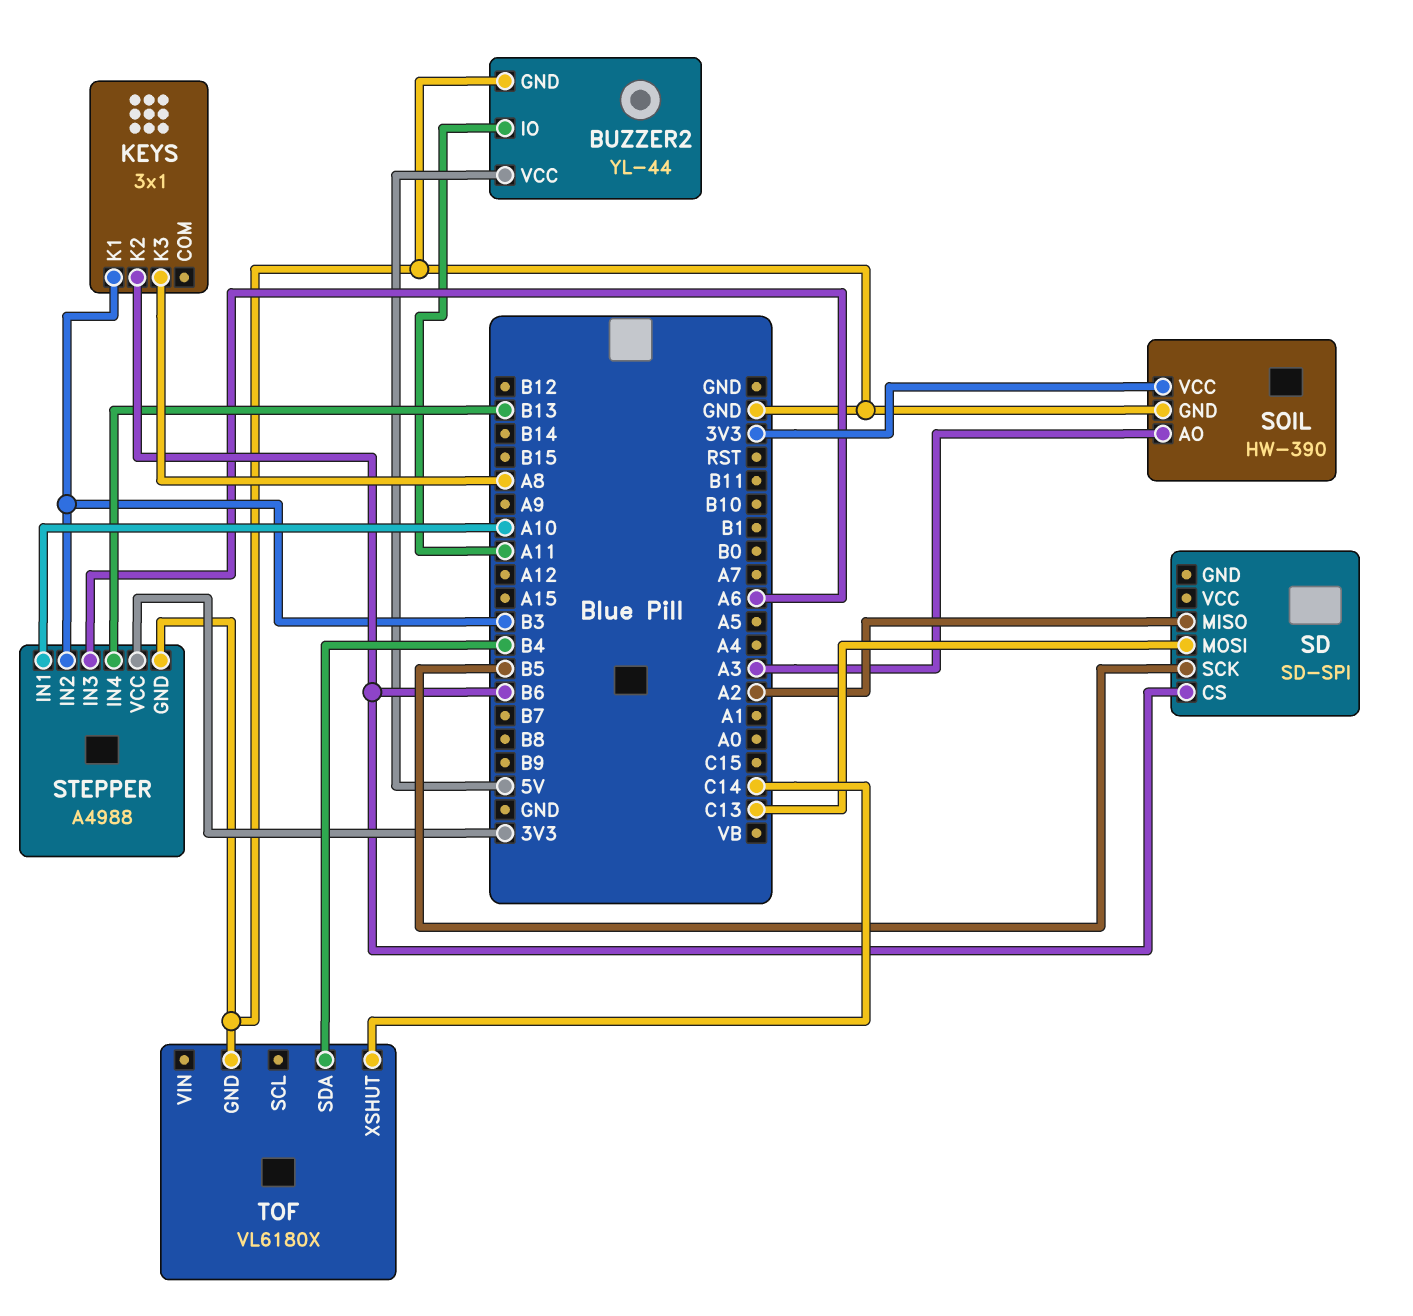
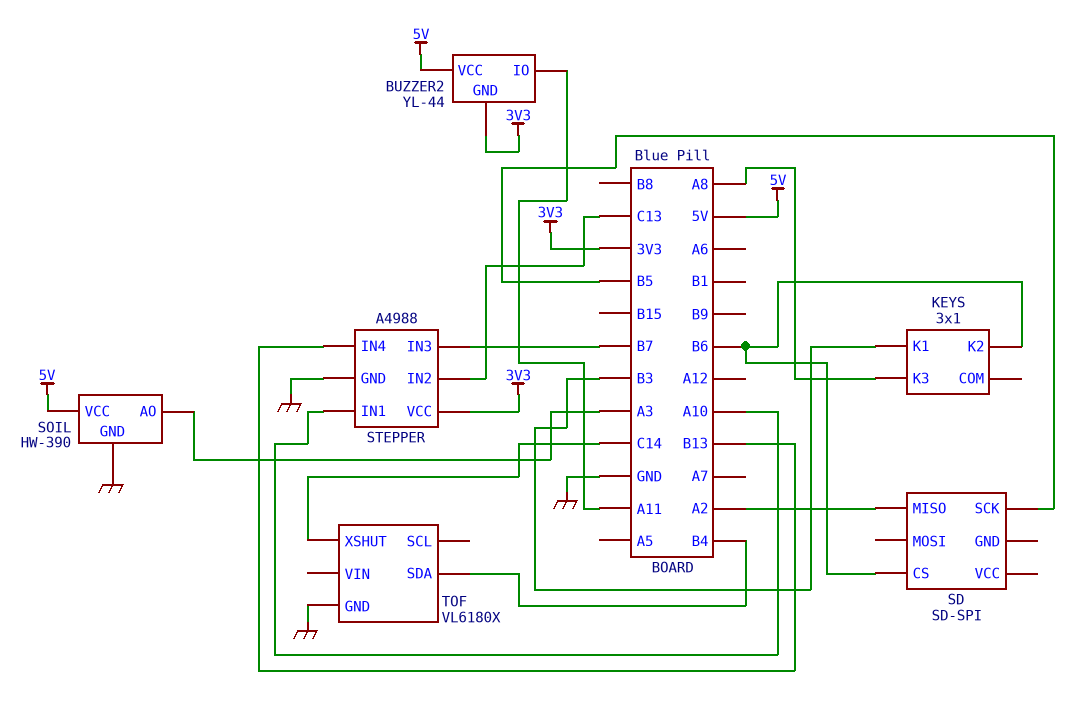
BUZZER2 pin GND: GND -> 3V3
SD pin MOSI: C13 -> none
SOIL pin VCC: 3V3 -> 5V
STEPPER pin IN2: B3 -> C13
STEPPER pin IN3: A6 -> B7

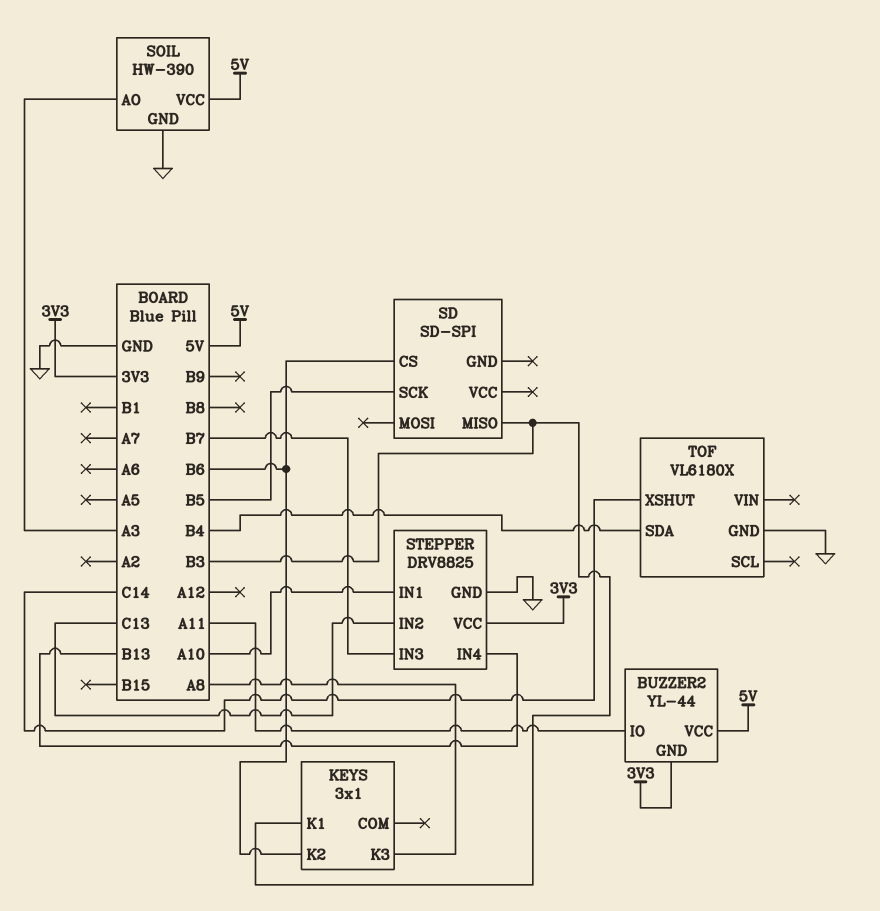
SD pin MISO: A2 -> B3
STEPPER: A4988 -> DRV8825

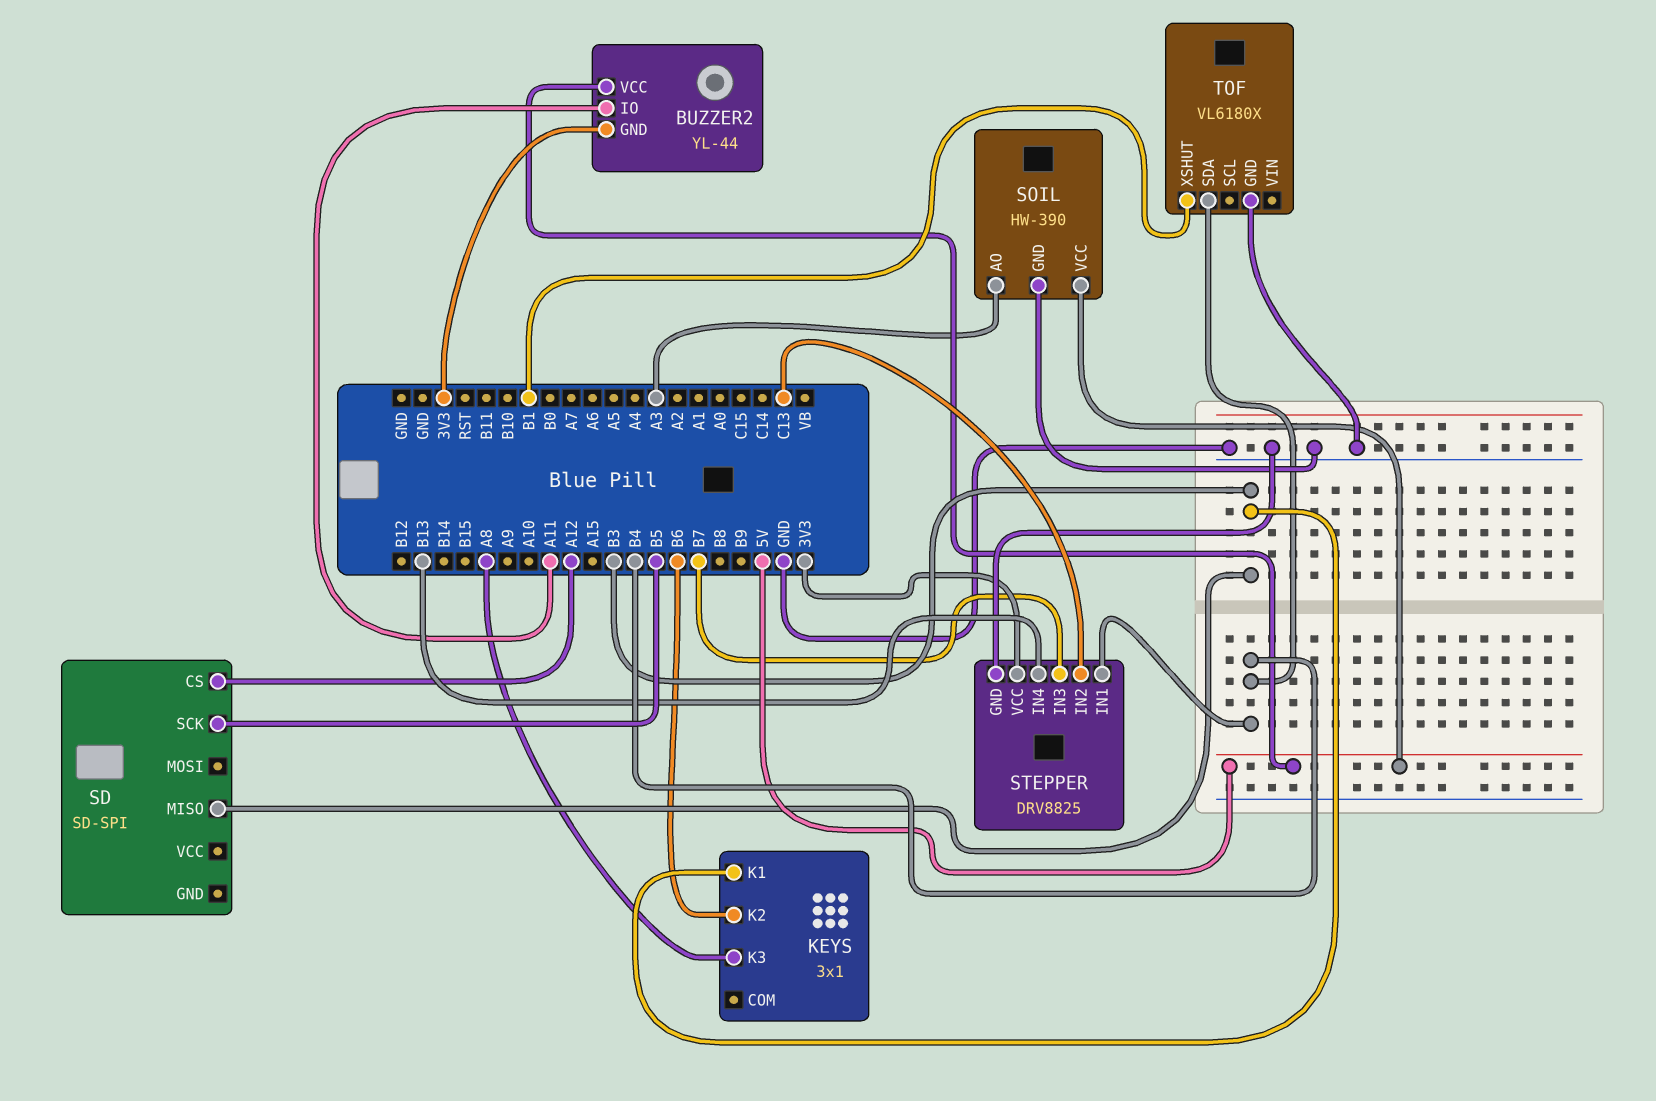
SD pin CS: B6 -> A12
STEPPER pin IN1: A10 -> B4
TOF pin XSHUT: C14 -> B1

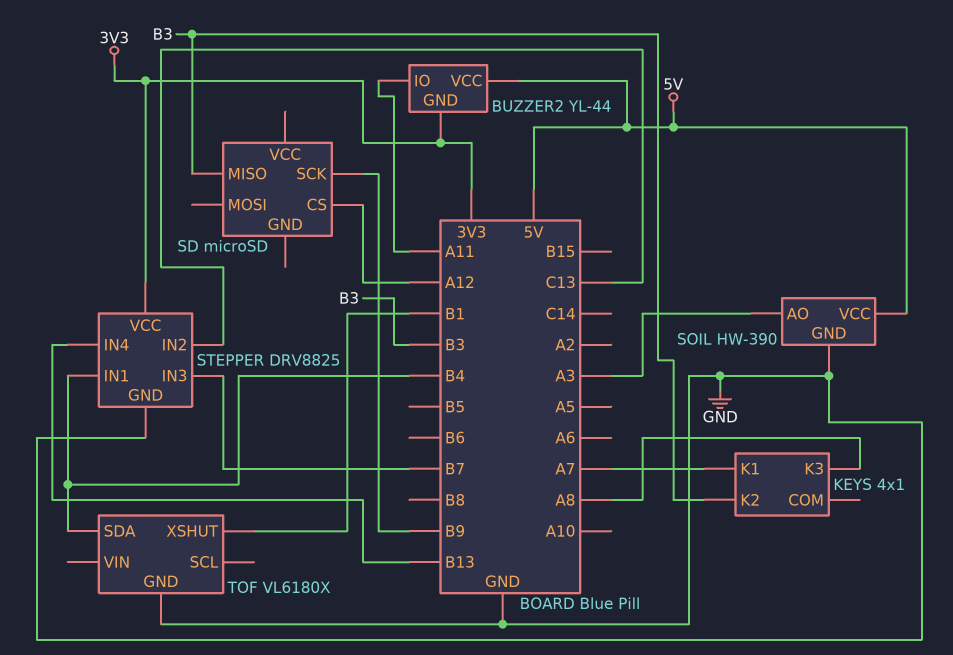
KEYS: 3x1 -> 4x1
KEYS pin K1: B3 -> A7
KEYS pin K2: B6 -> B3
SD: SD-SPI -> microSD
SD pin SCK: B5 -> B9

